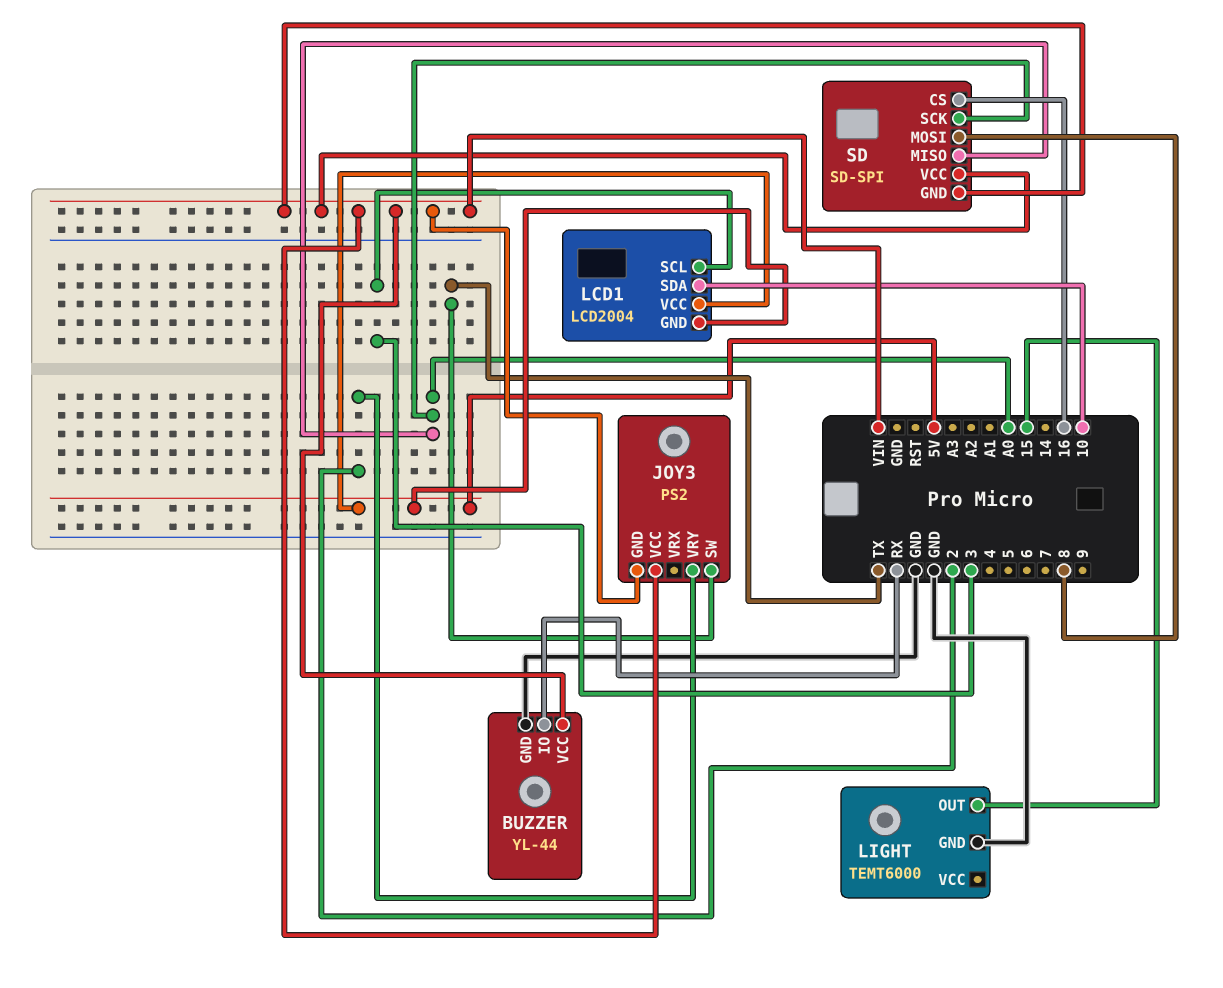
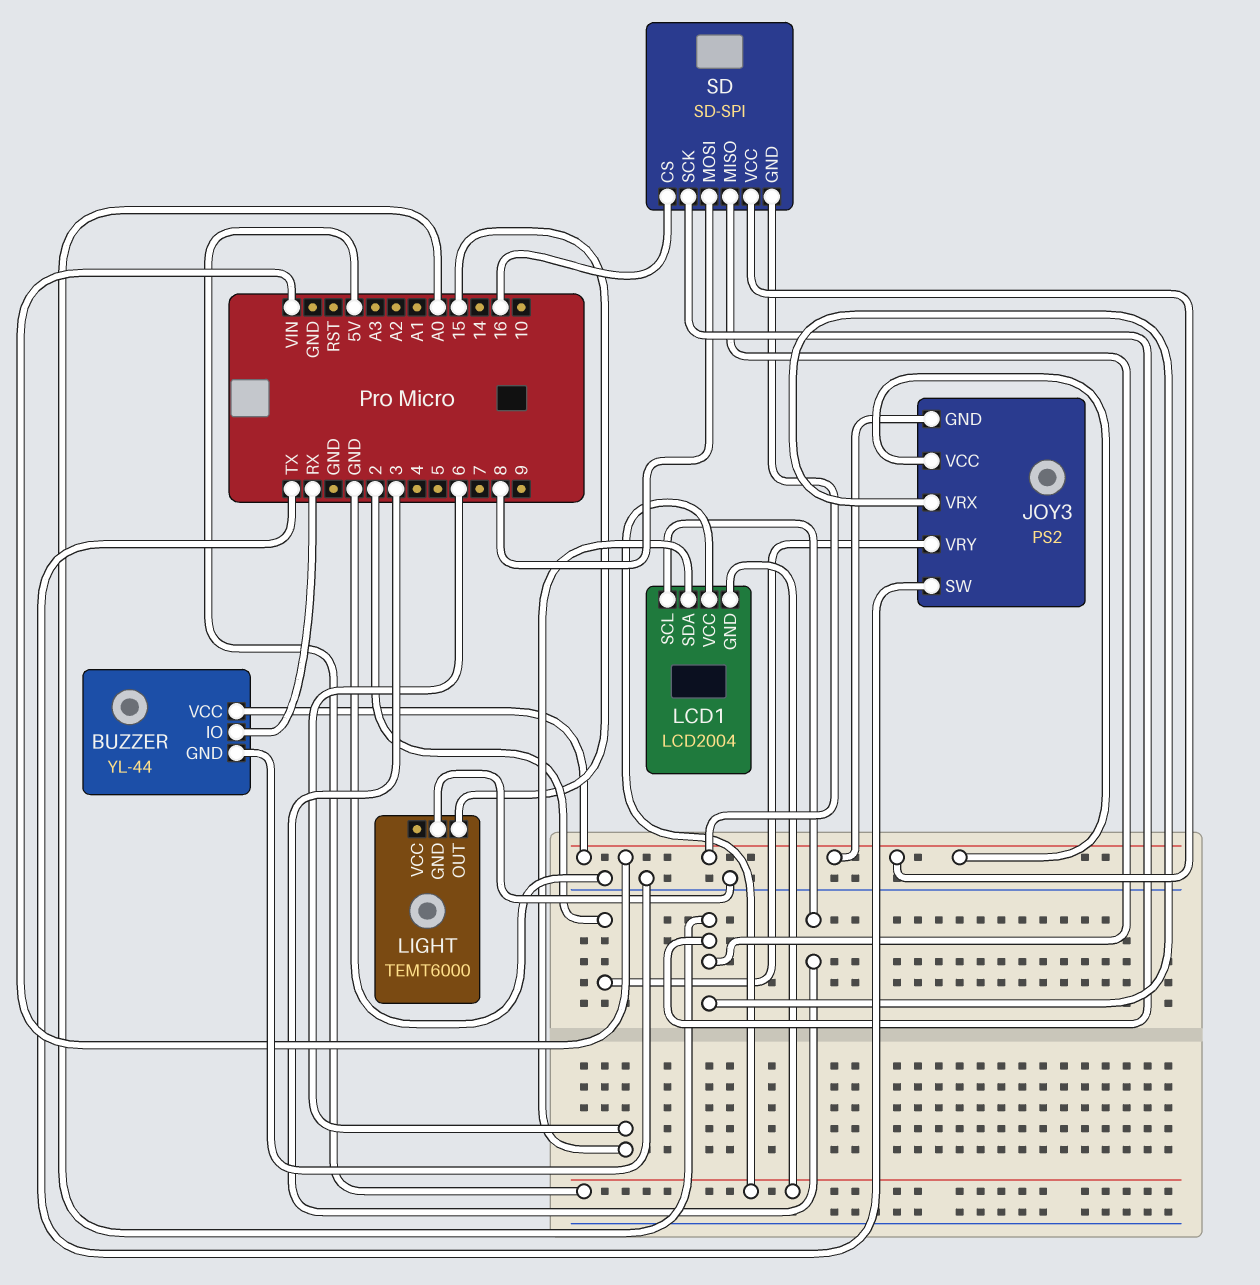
JOY3 pin VRX: none -> A0
LCD1 pin SDA: 10 -> 6

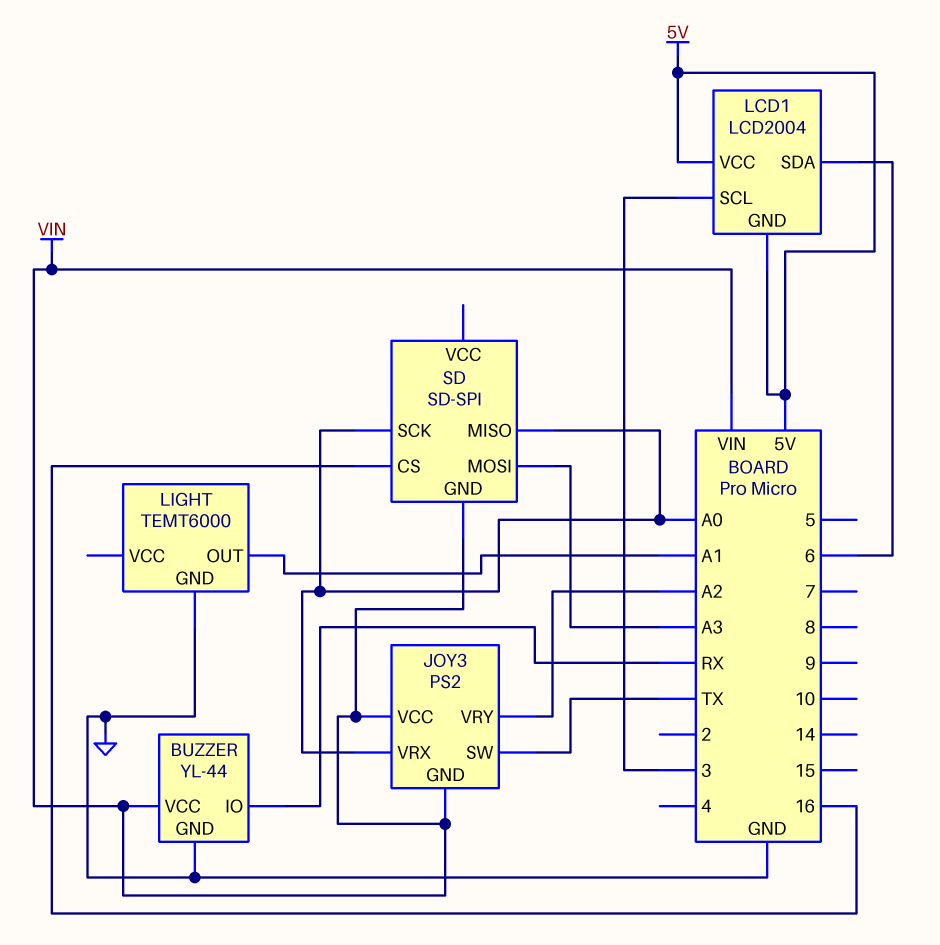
JOY3 pin VRY: 2 -> A2
LIGHT pin OUT: 15 -> A1
SD pin MOSI: 8 -> A3
SD pin VCC: VIN -> none

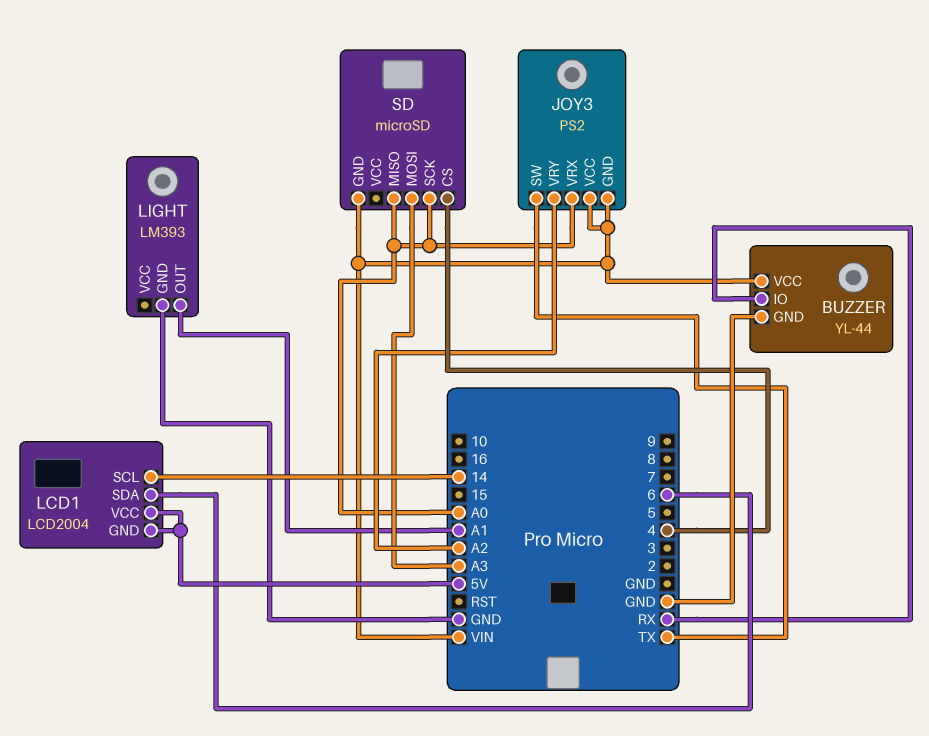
LCD1 pin SCL: 3 -> 14
LIGHT: TEMT6000 -> LM393
SD: SD-SPI -> microSD
SD pin CS: 16 -> 4

